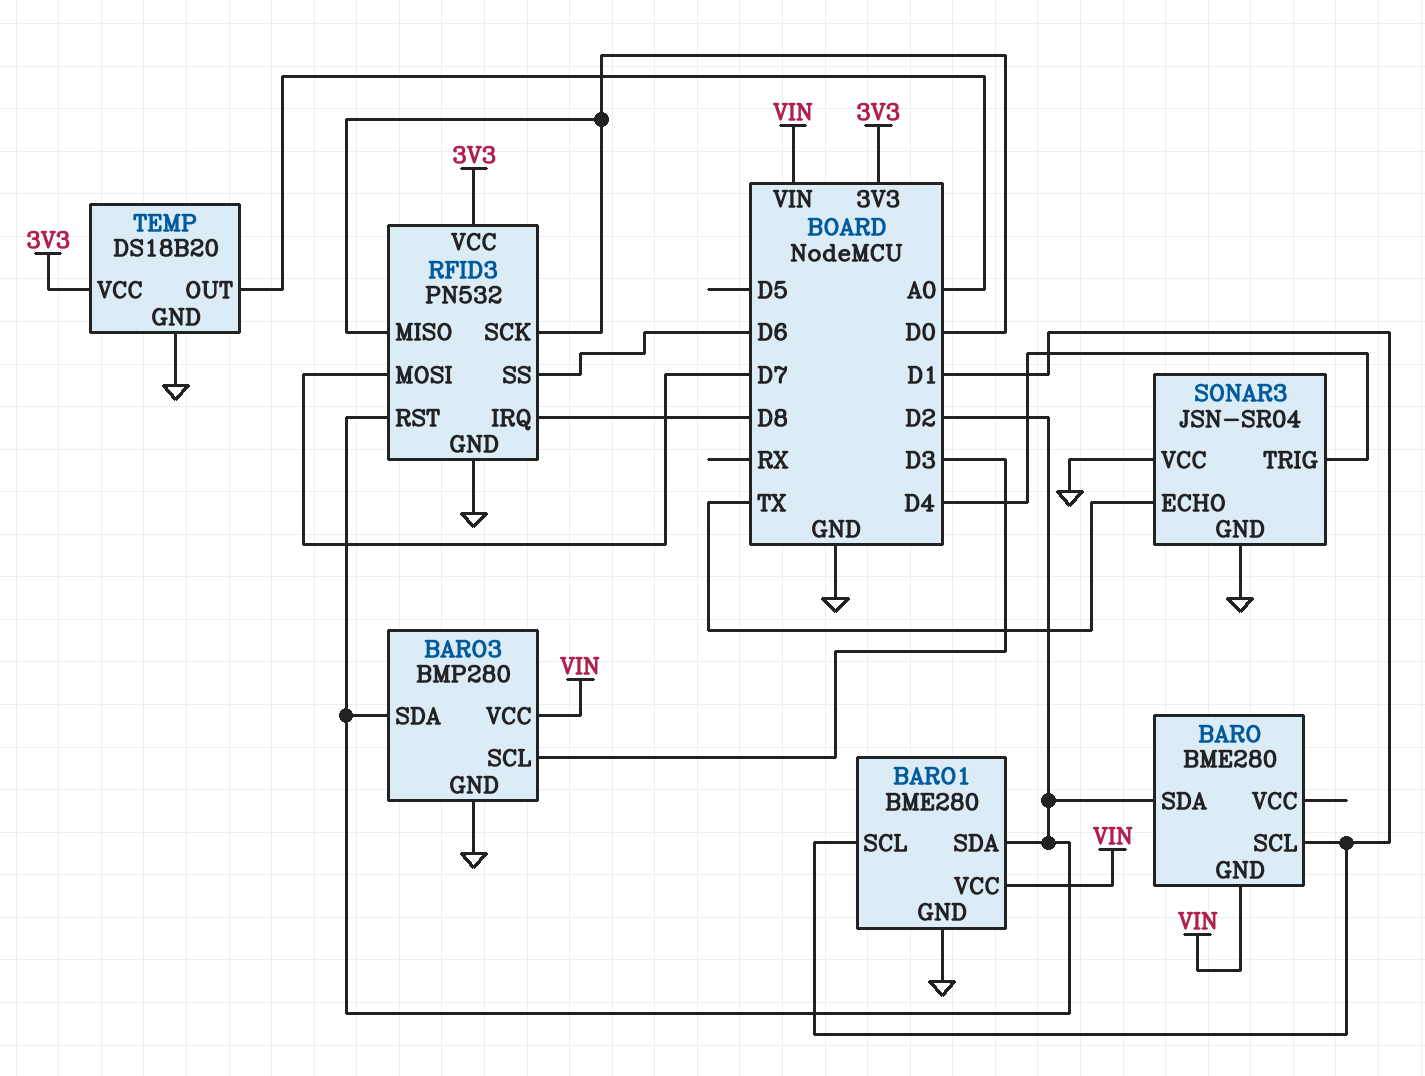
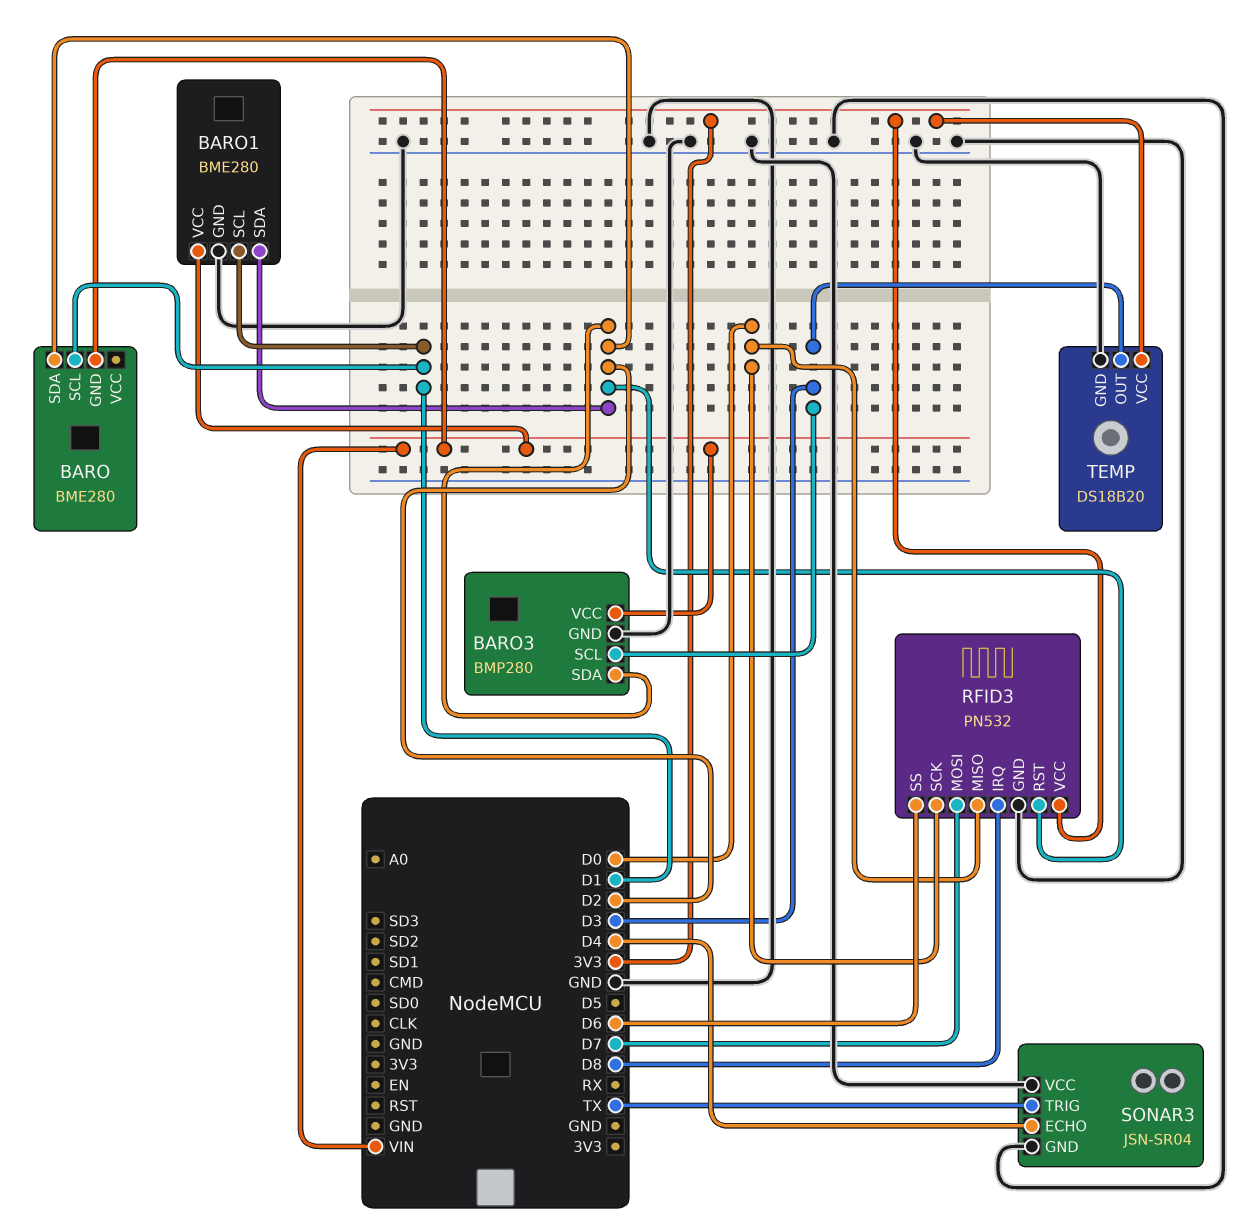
SONAR3 pin ECHO: TX -> D4
SONAR3 pin TRIG: D4 -> TX
TEMP pin OUT: A0 -> D3

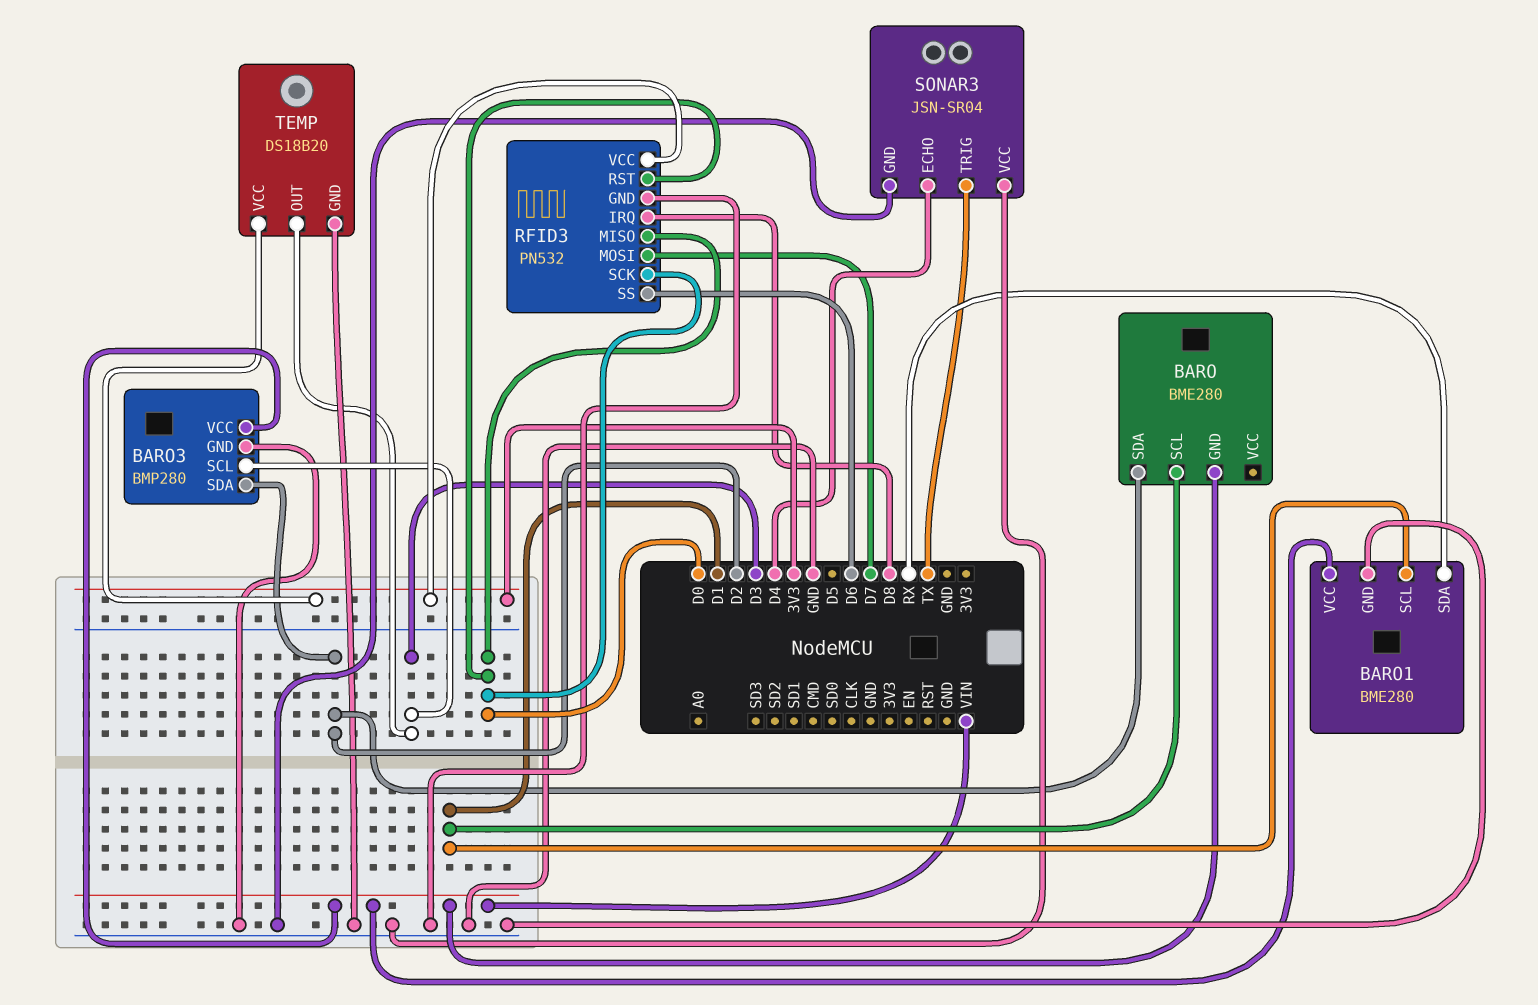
BARO1 pin SDA: D2 -> RX
RFID3 pin RST: D2 -> D0

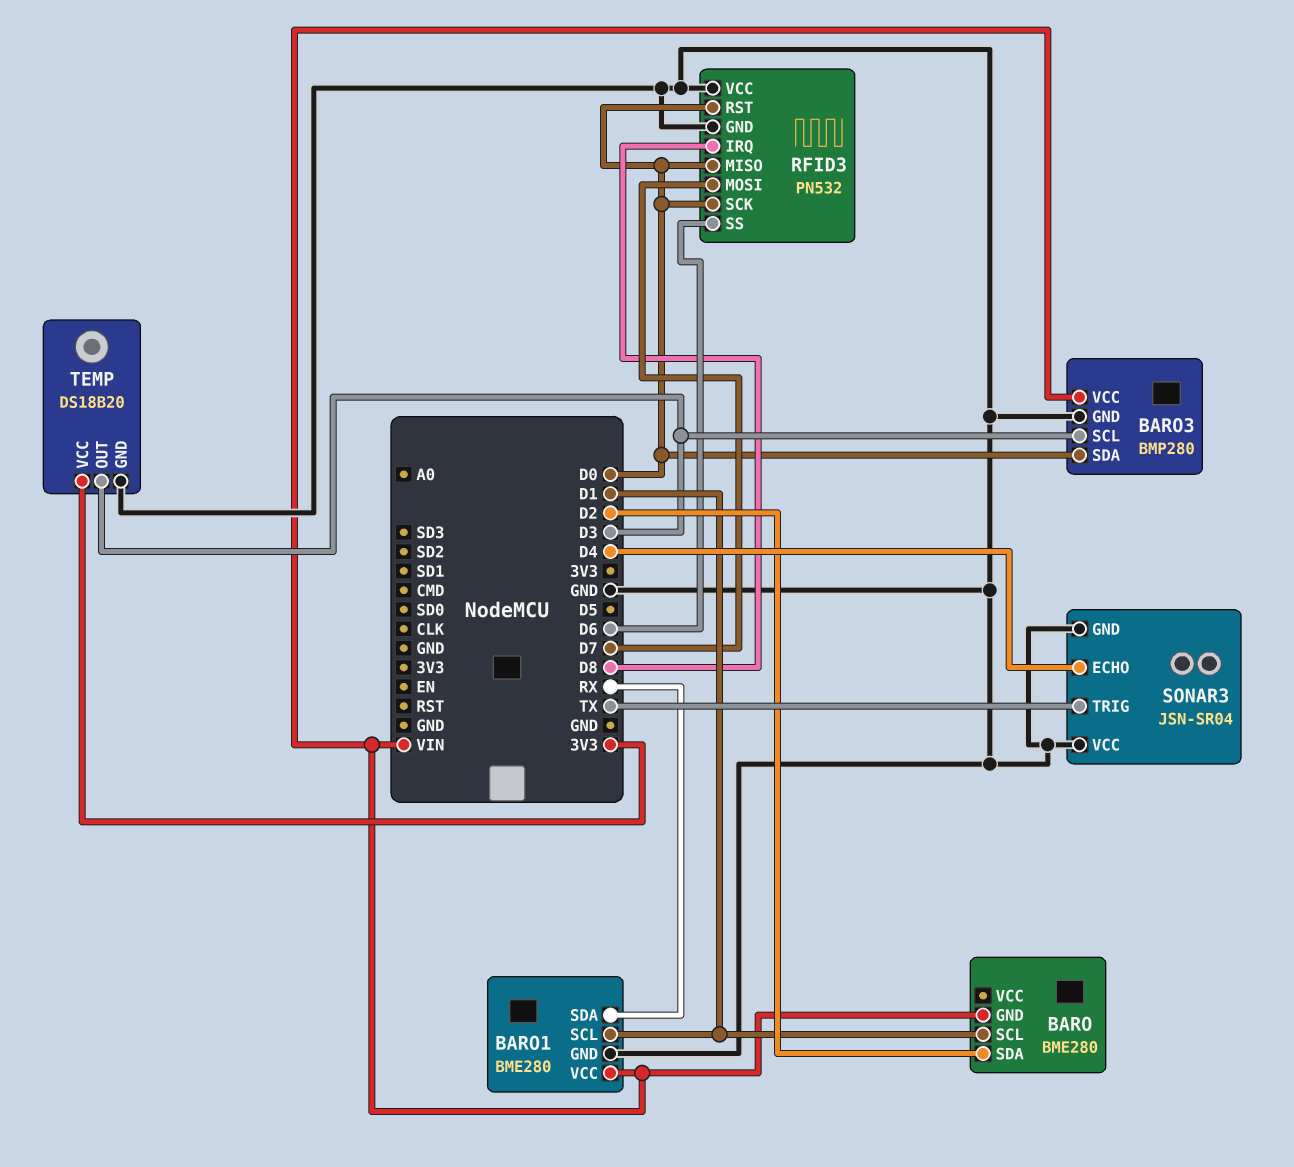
BARO3 pin SDA: D2 -> D0
RFID3 pin VCC: 3V3 -> GND

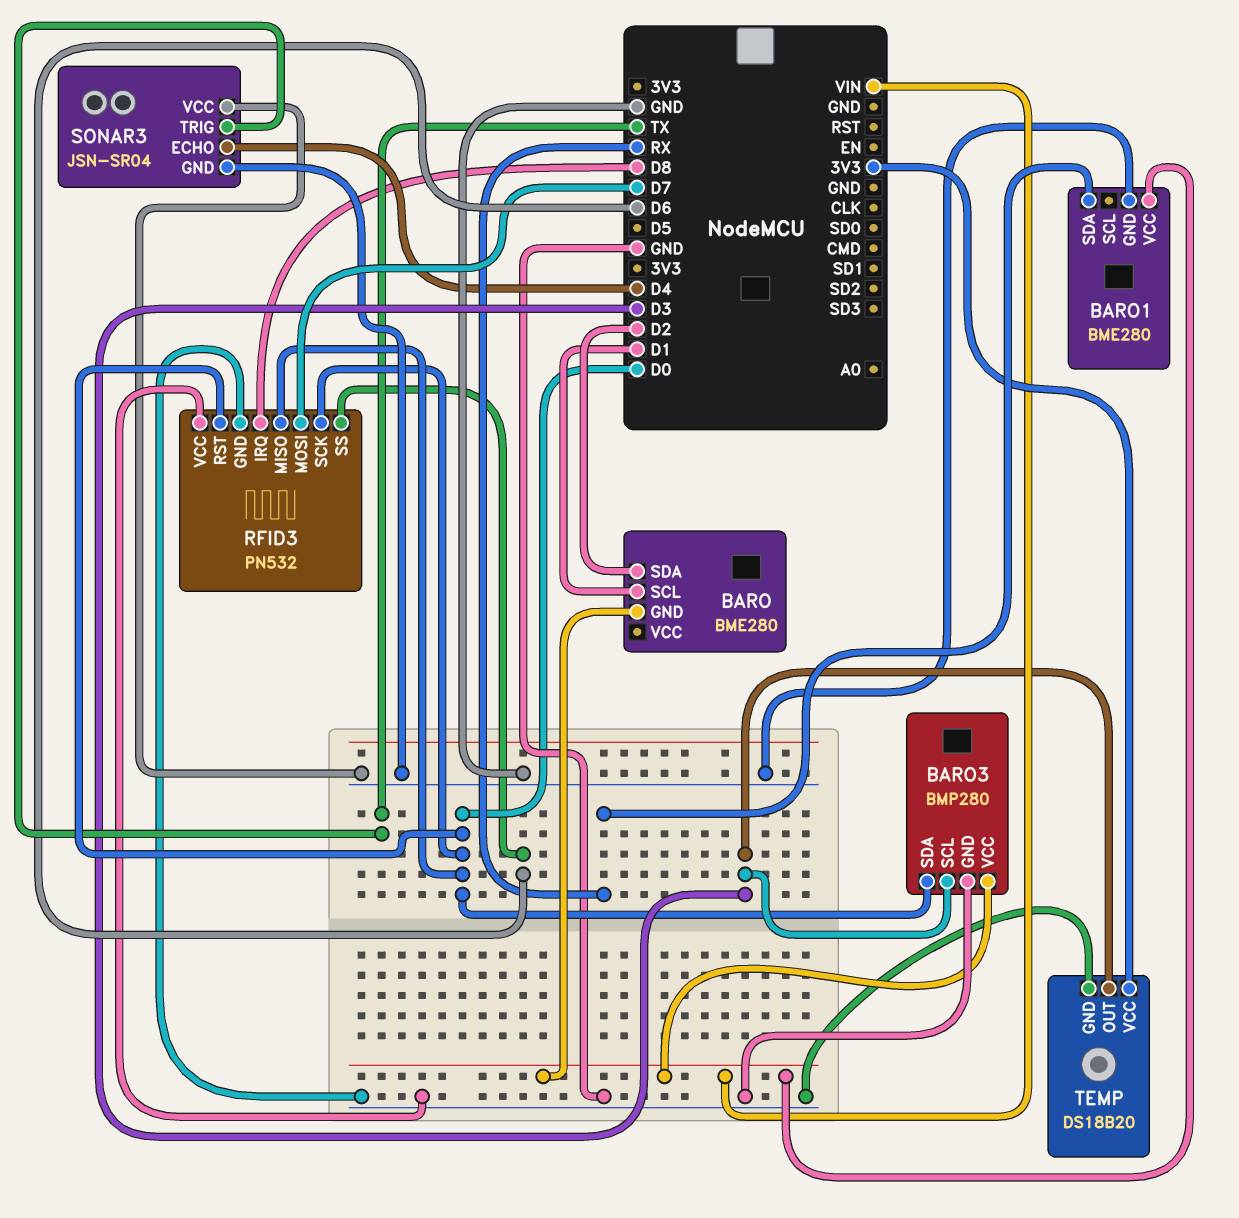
BARO1 pin SCL: D1 -> none

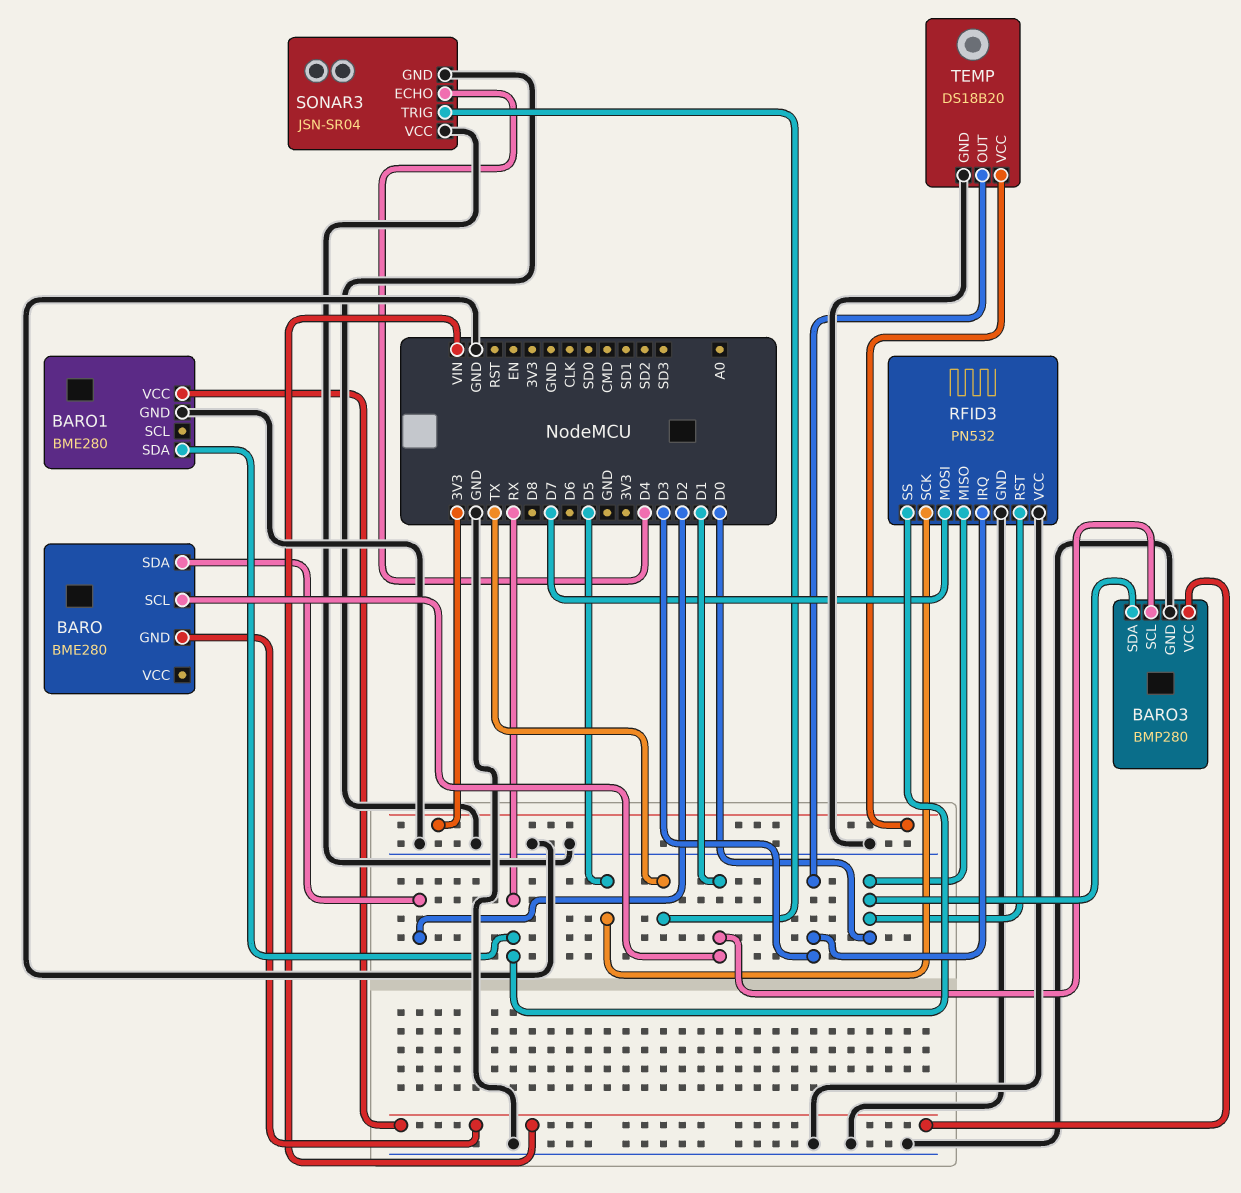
BARO3 pin SCL: D3 -> D1
RFID3 pin IRQ: D8 -> D3
RFID3 pin SCK: D0 -> D5
RFID3 pin SS: D6 -> RX

